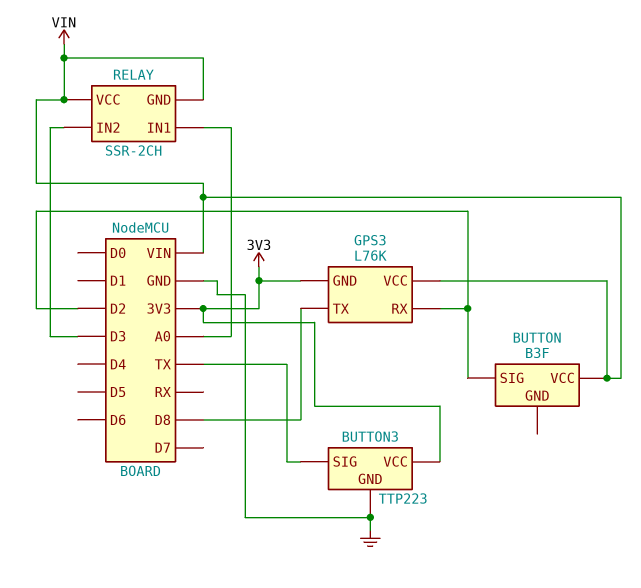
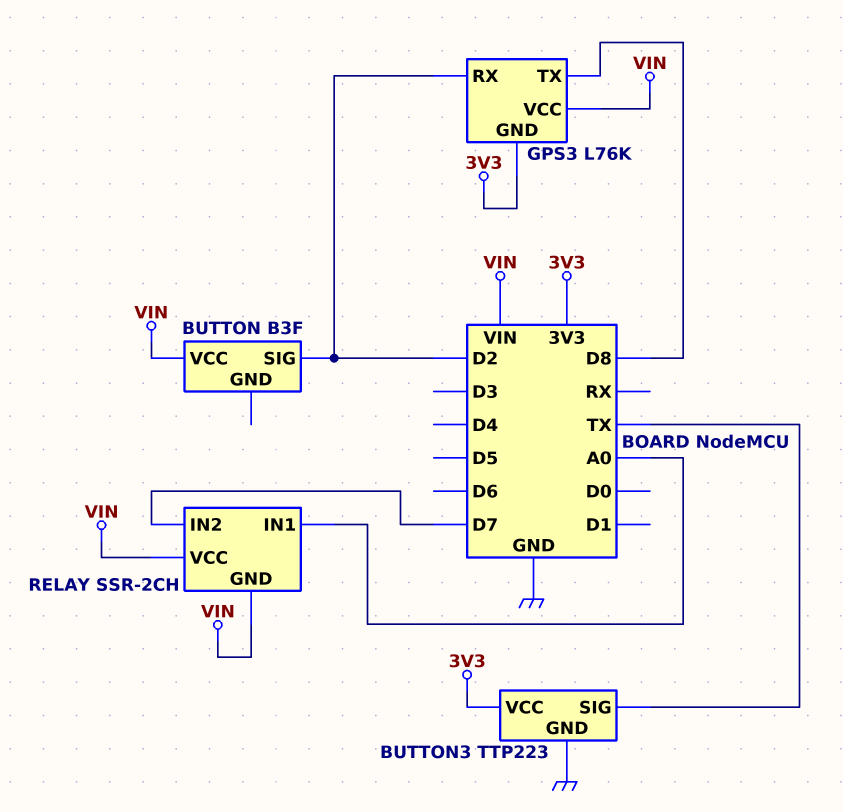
RELAY pin IN2: D3 -> D7

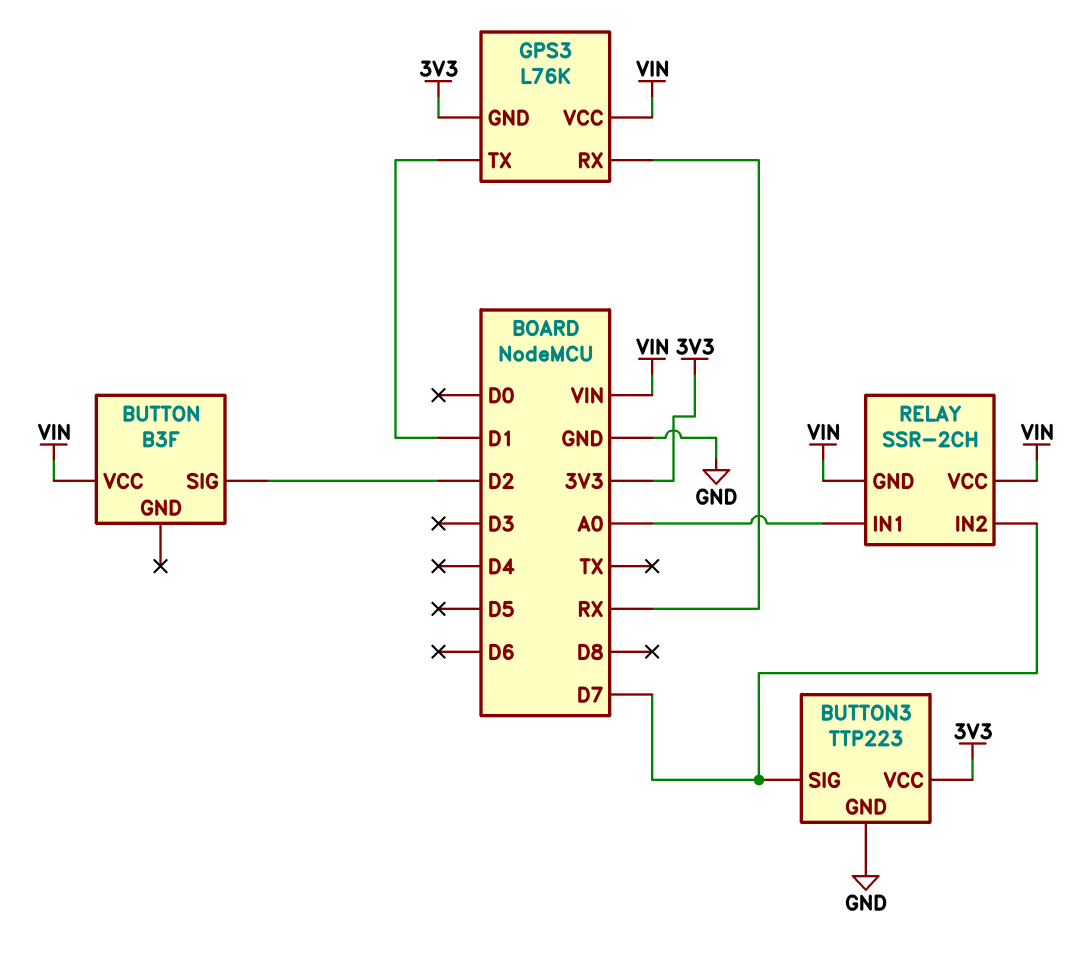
BUTTON3 pin SIG: TX -> D7
GPS3 pin RX: D2 -> RX
GPS3 pin TX: D8 -> D1

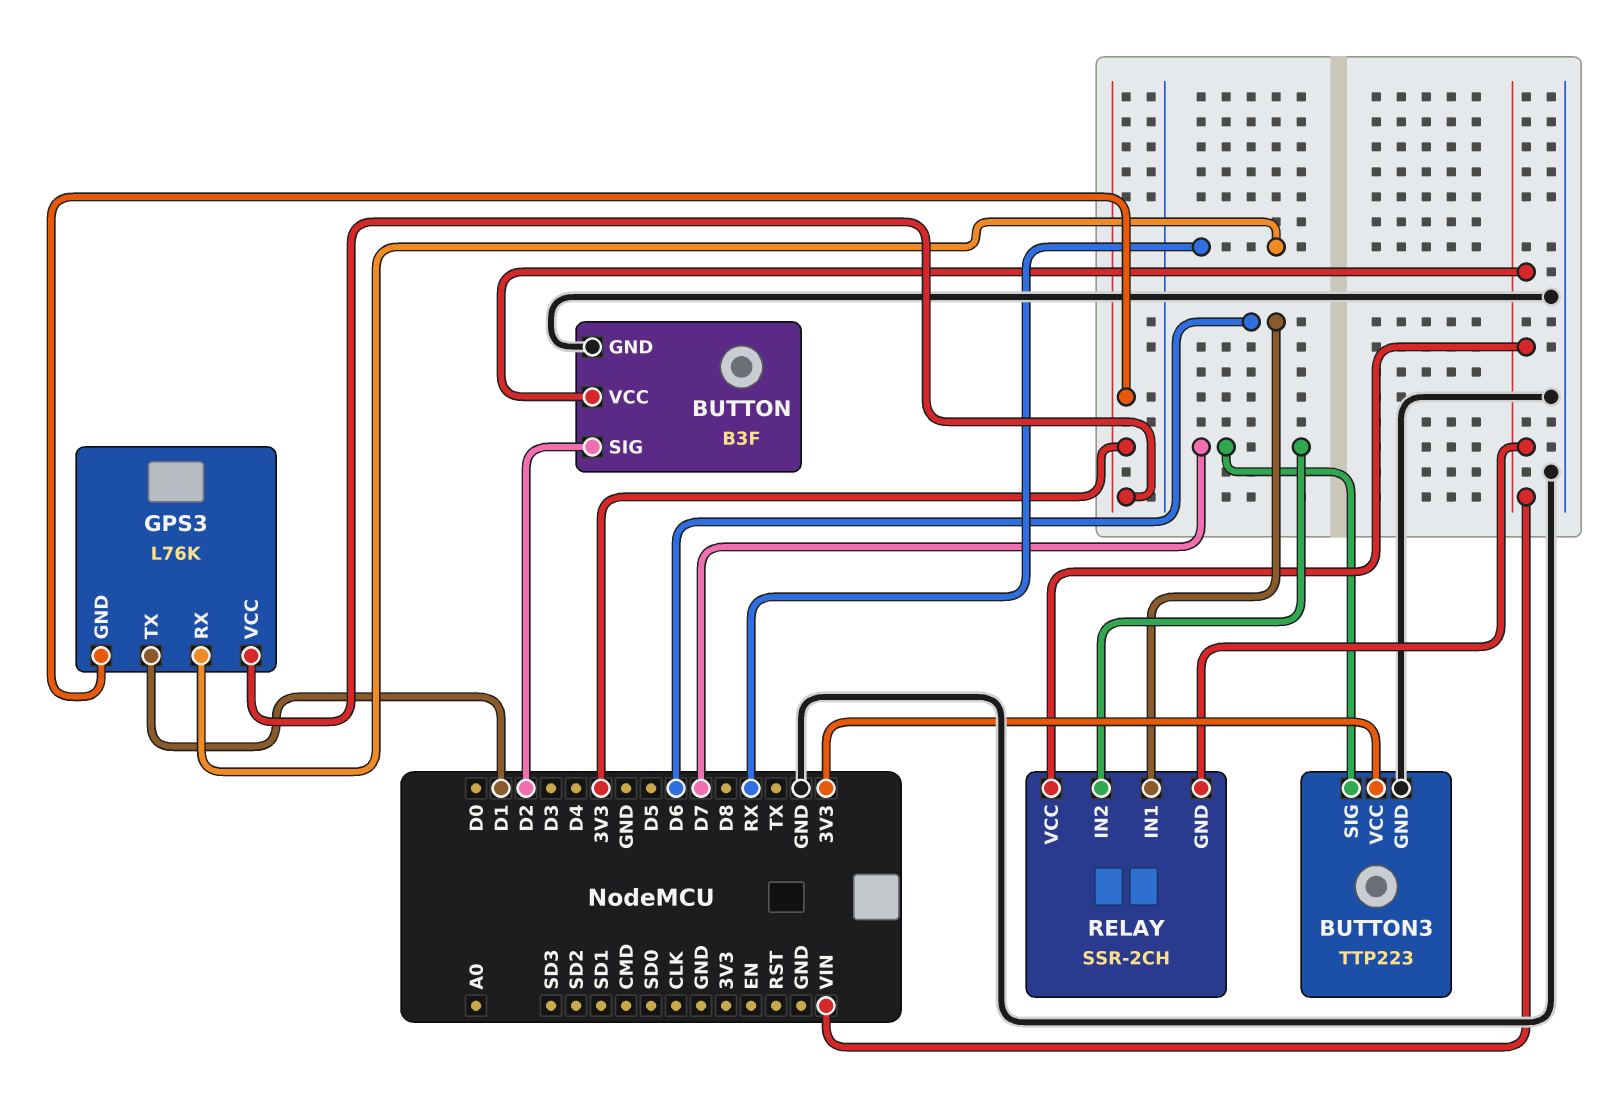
BUTTON pin GND: none -> GND
GPS3 pin VCC: VIN -> 3V3
RELAY pin IN1: A0 -> D6

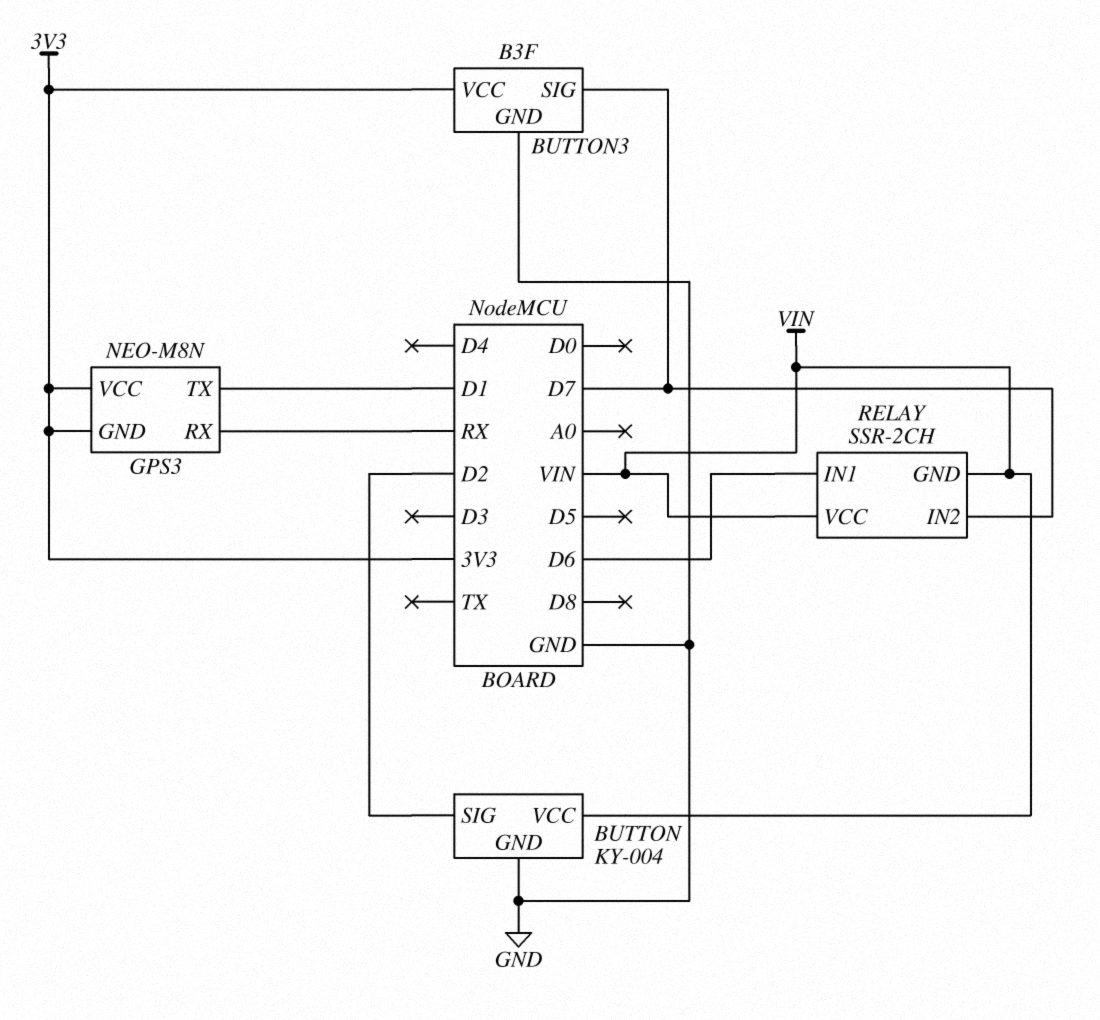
BUTTON: B3F -> KY-004
BUTTON3: TTP223 -> B3F
GPS3: L76K -> NEO-M8N

